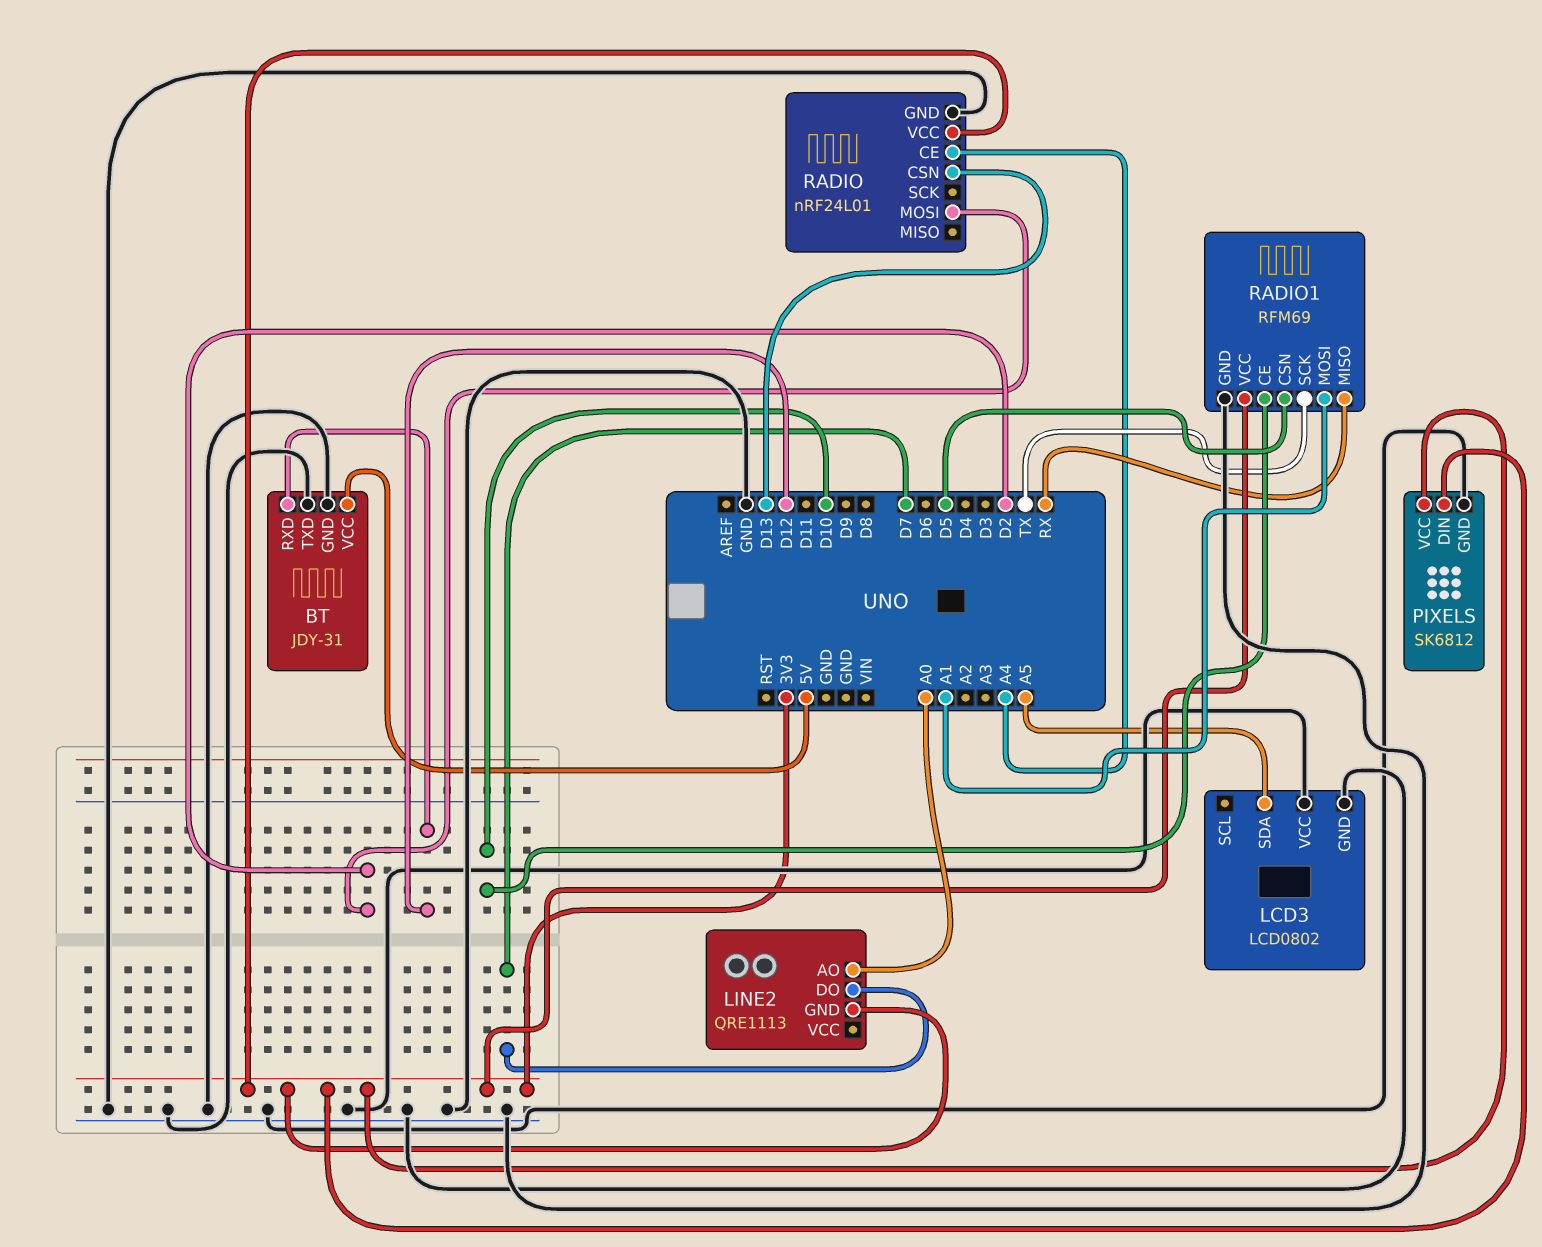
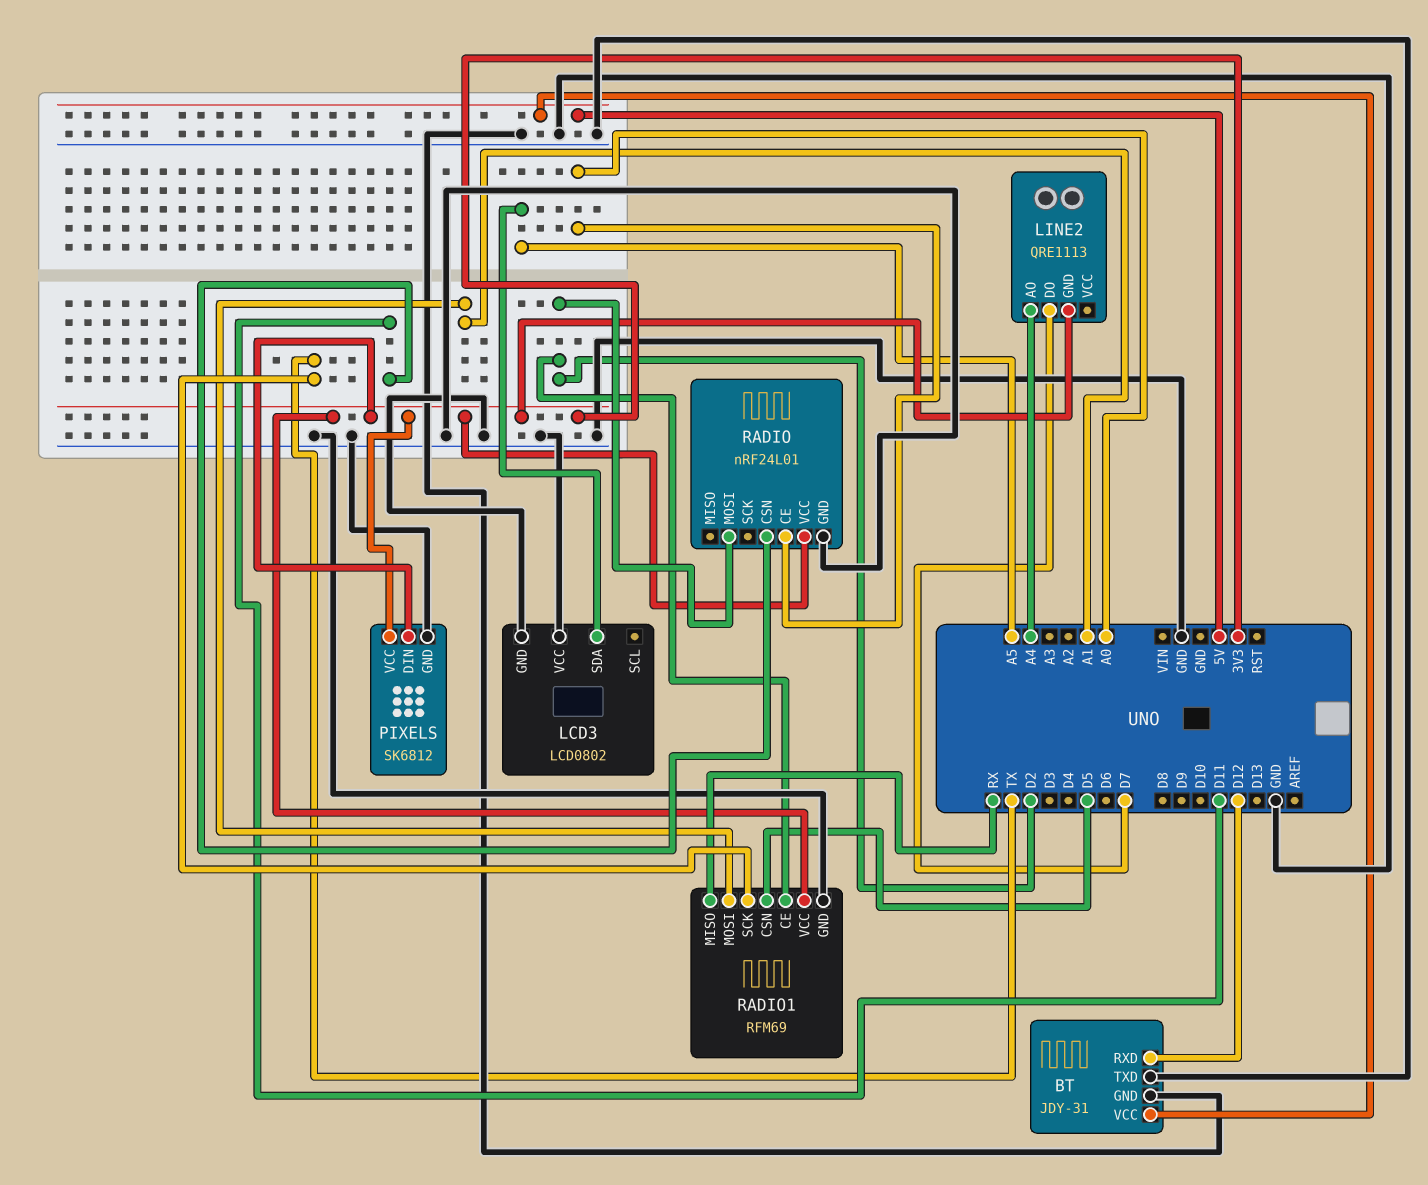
LINE2 pin AO: A0 -> A4
RADIO pin CE: A4 -> A0
RADIO pin CSN: D13 -> D11
RADIO1 pin CE: D10 -> D2

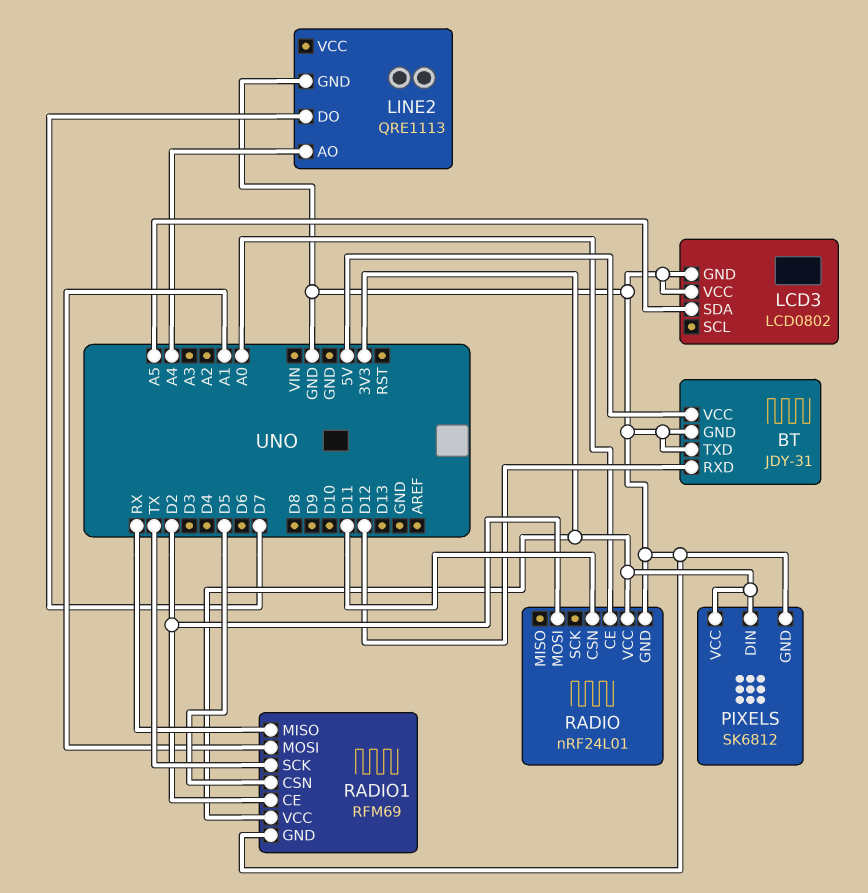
LINE2 pin GND: 3V3 -> GND

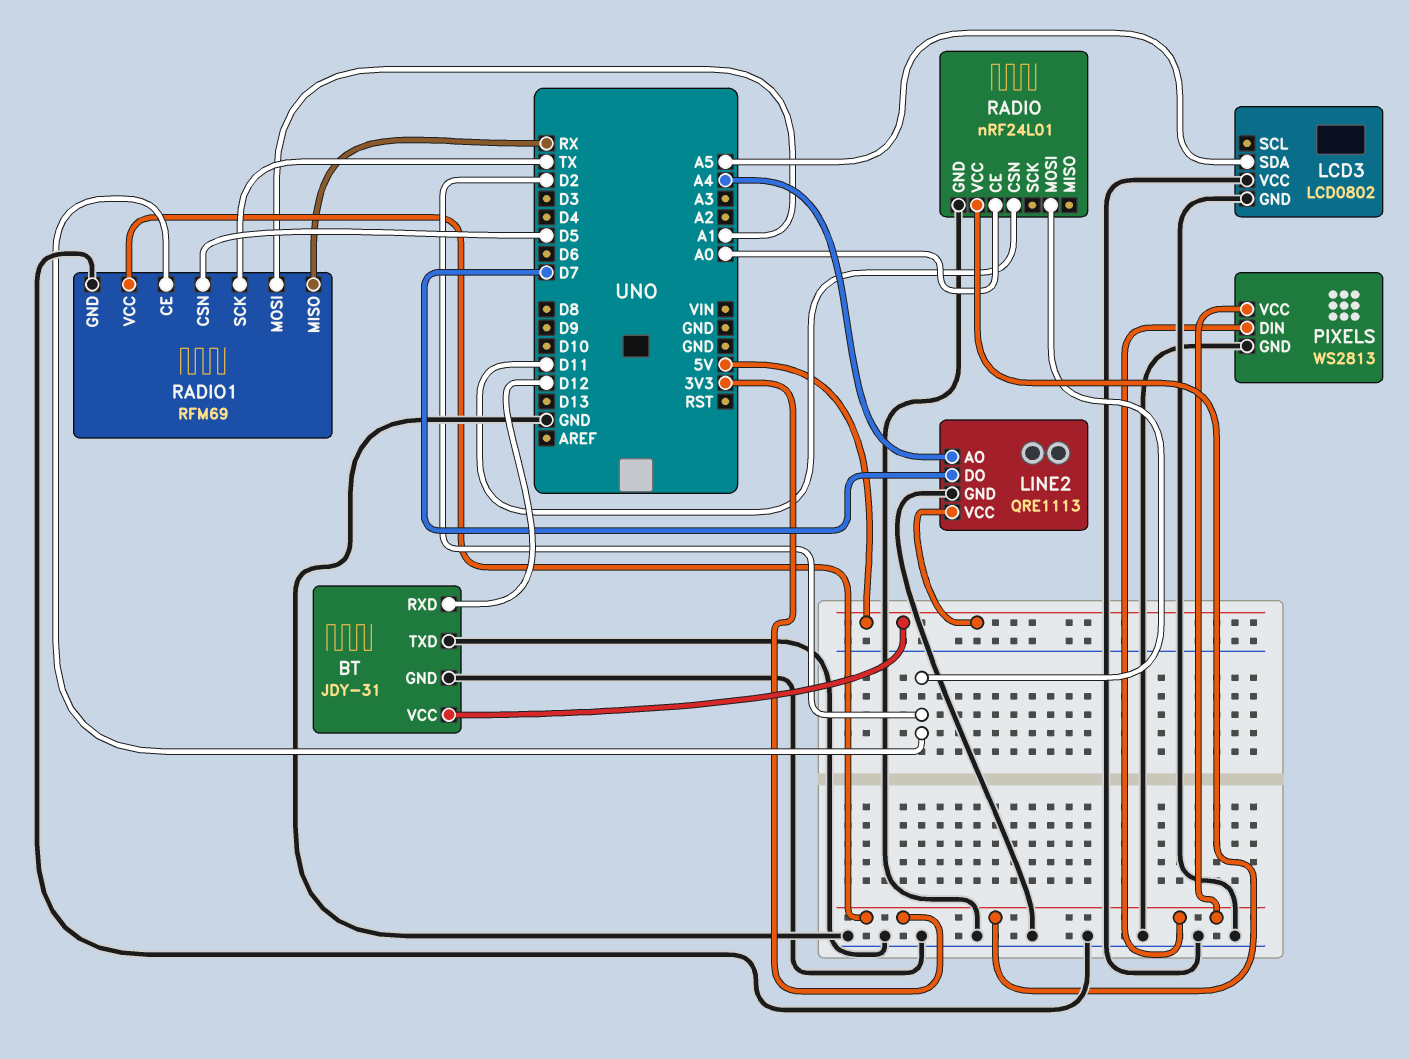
LINE2 pin VCC: none -> 5V
PIXELS: SK6812 -> WS2813

